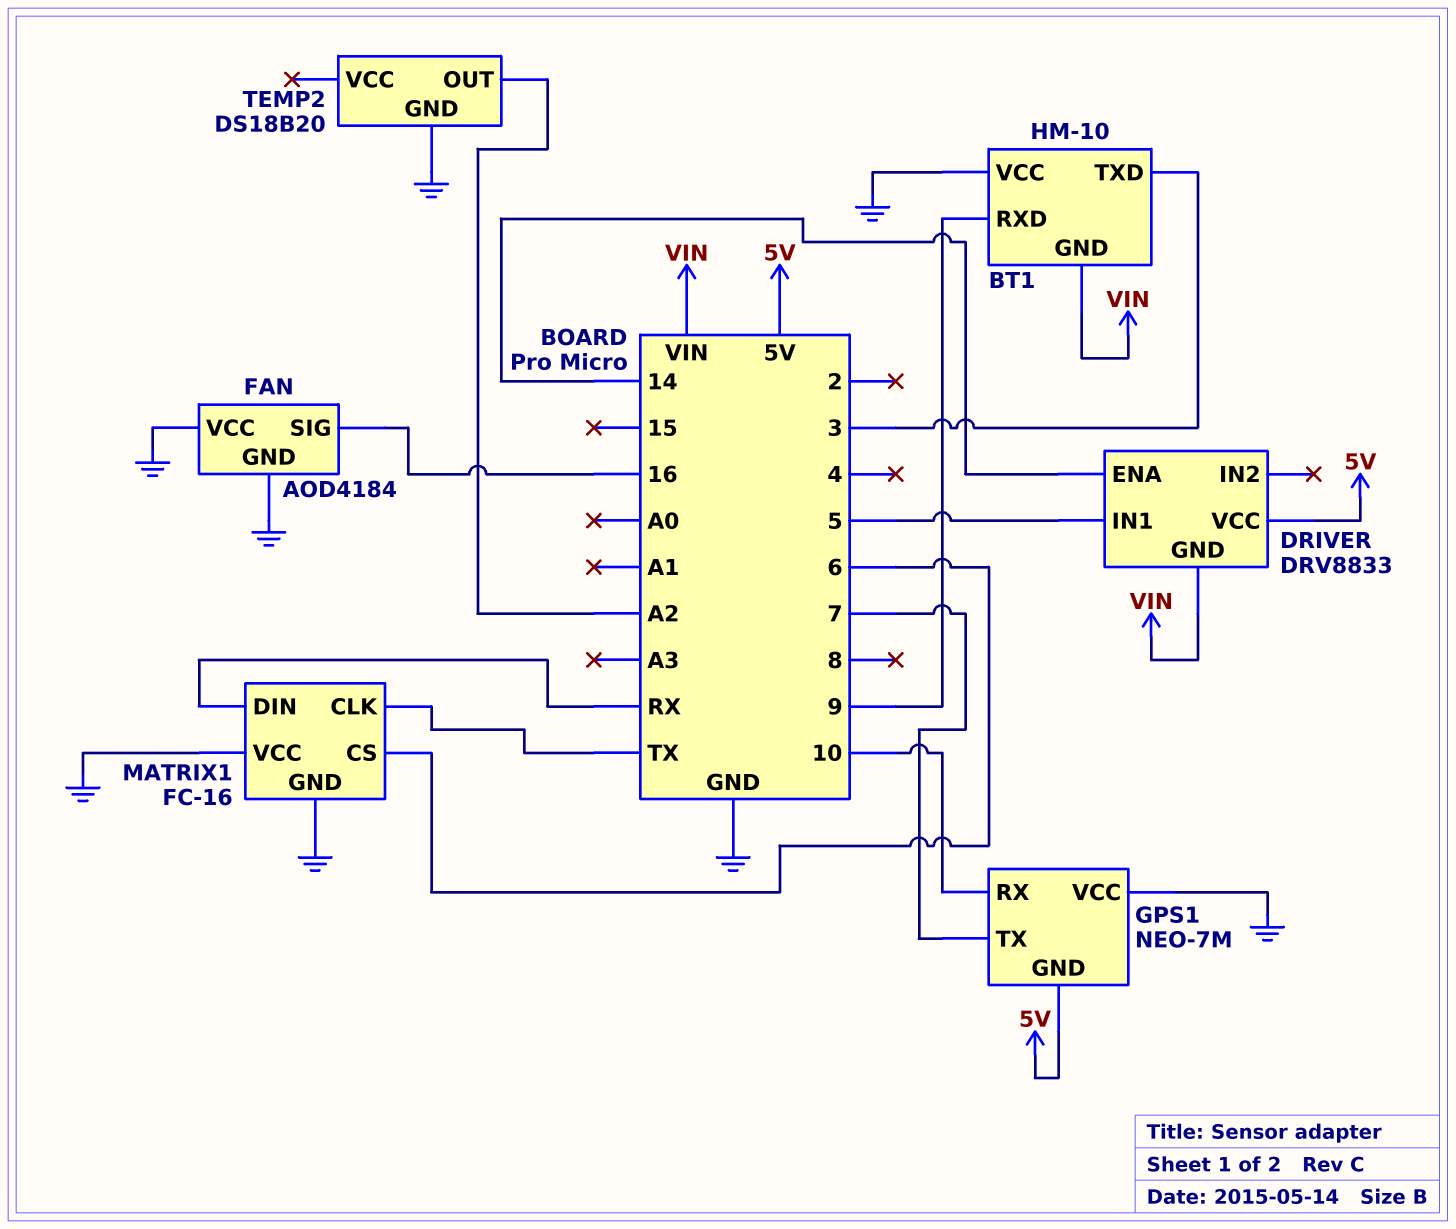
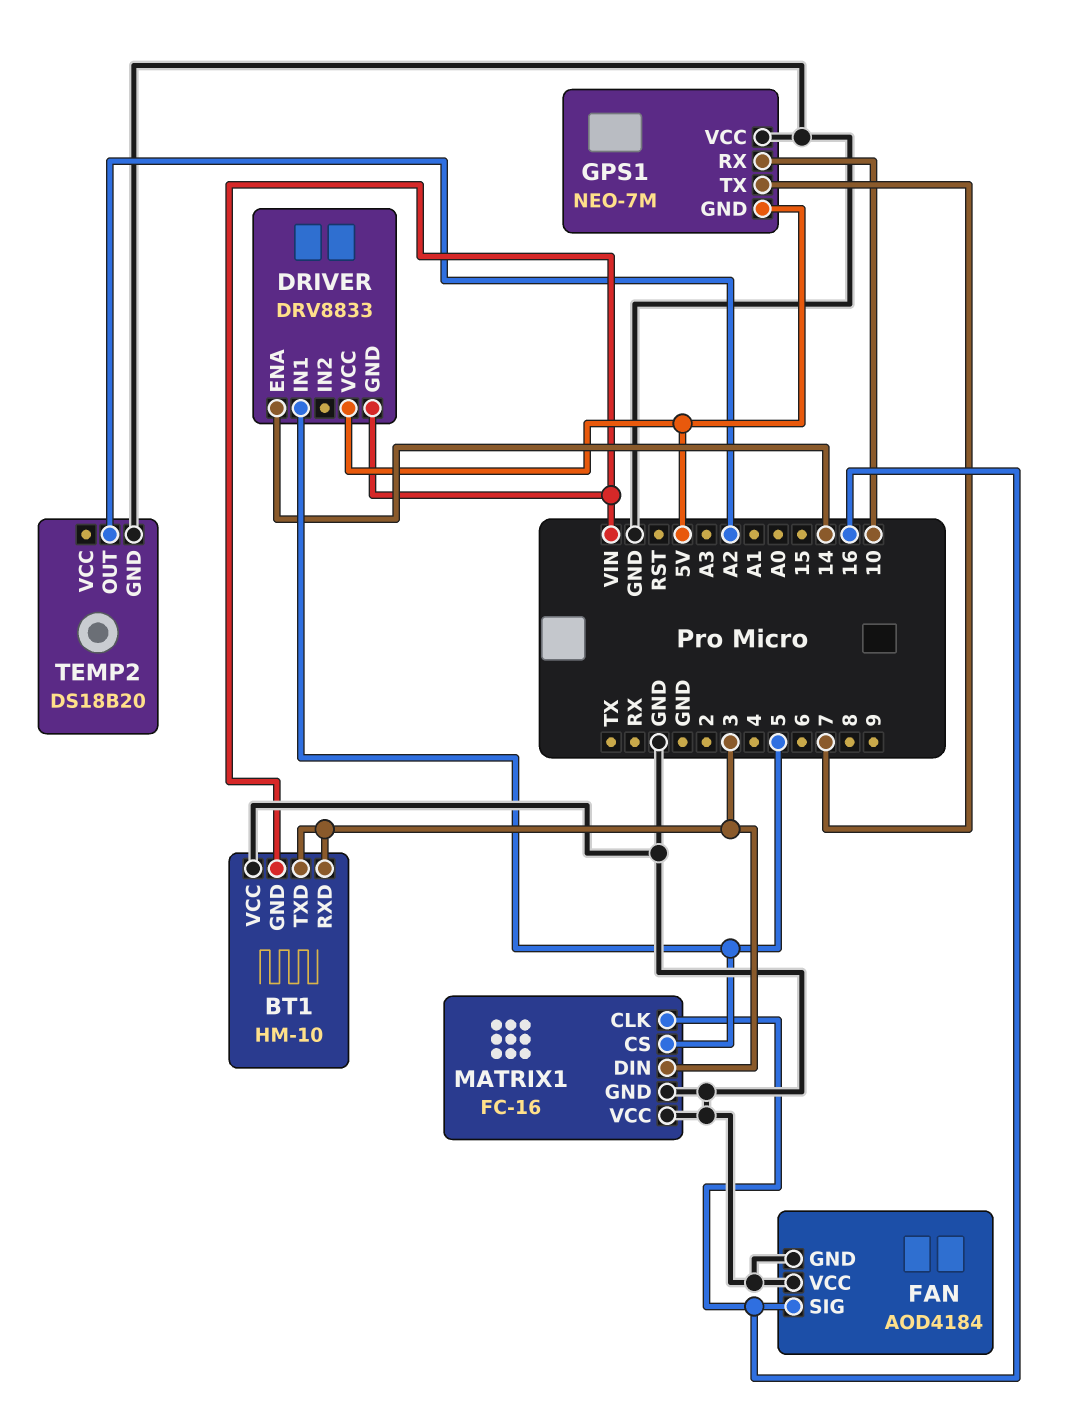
BT1 pin RXD: 9 -> 3
MATRIX1 pin CLK: TX -> 16
MATRIX1 pin CS: 6 -> 5
MATRIX1 pin DIN: RX -> 3

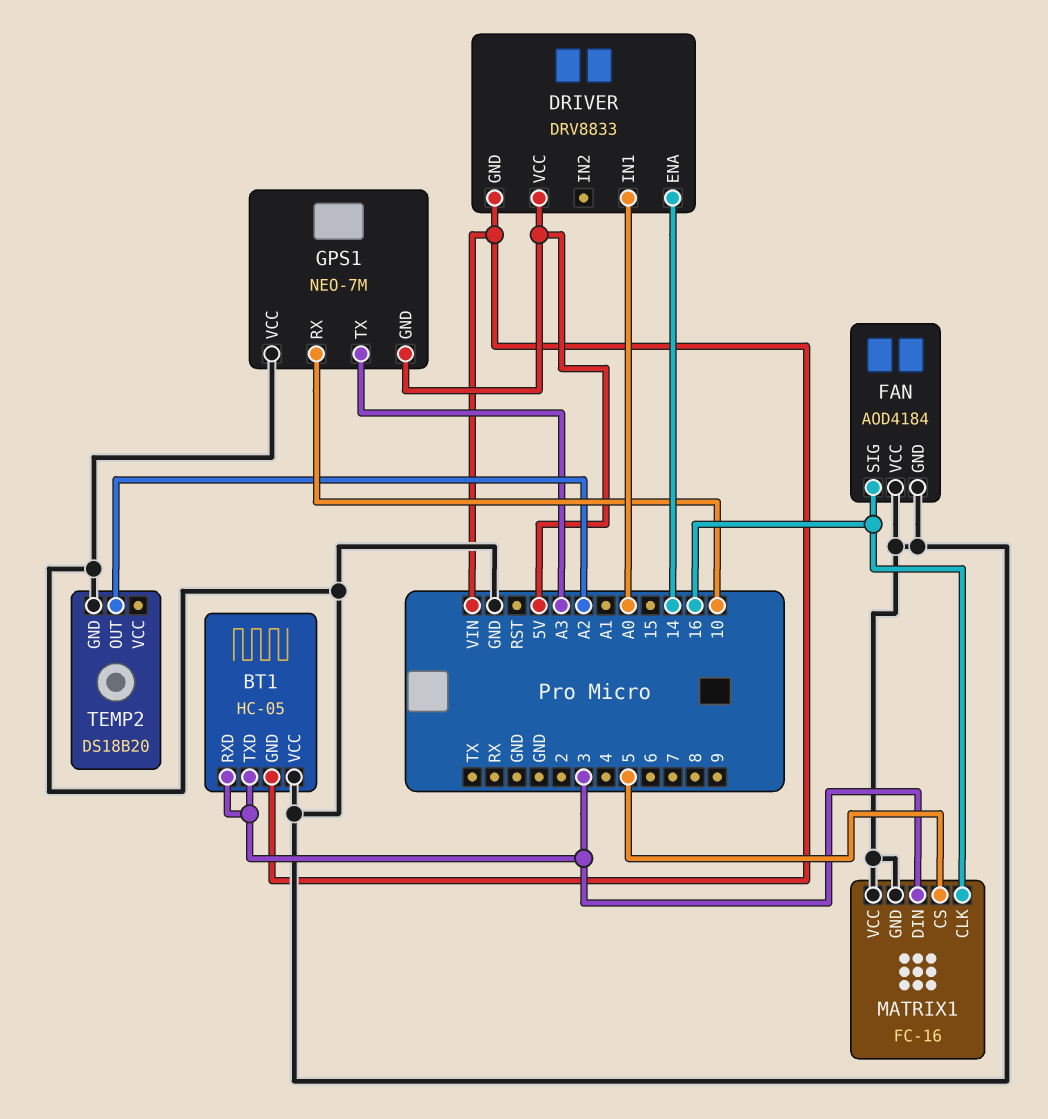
BT1: HM-10 -> HC-05
DRIVER pin IN1: 5 -> A0
GPS1 pin TX: 7 -> A3

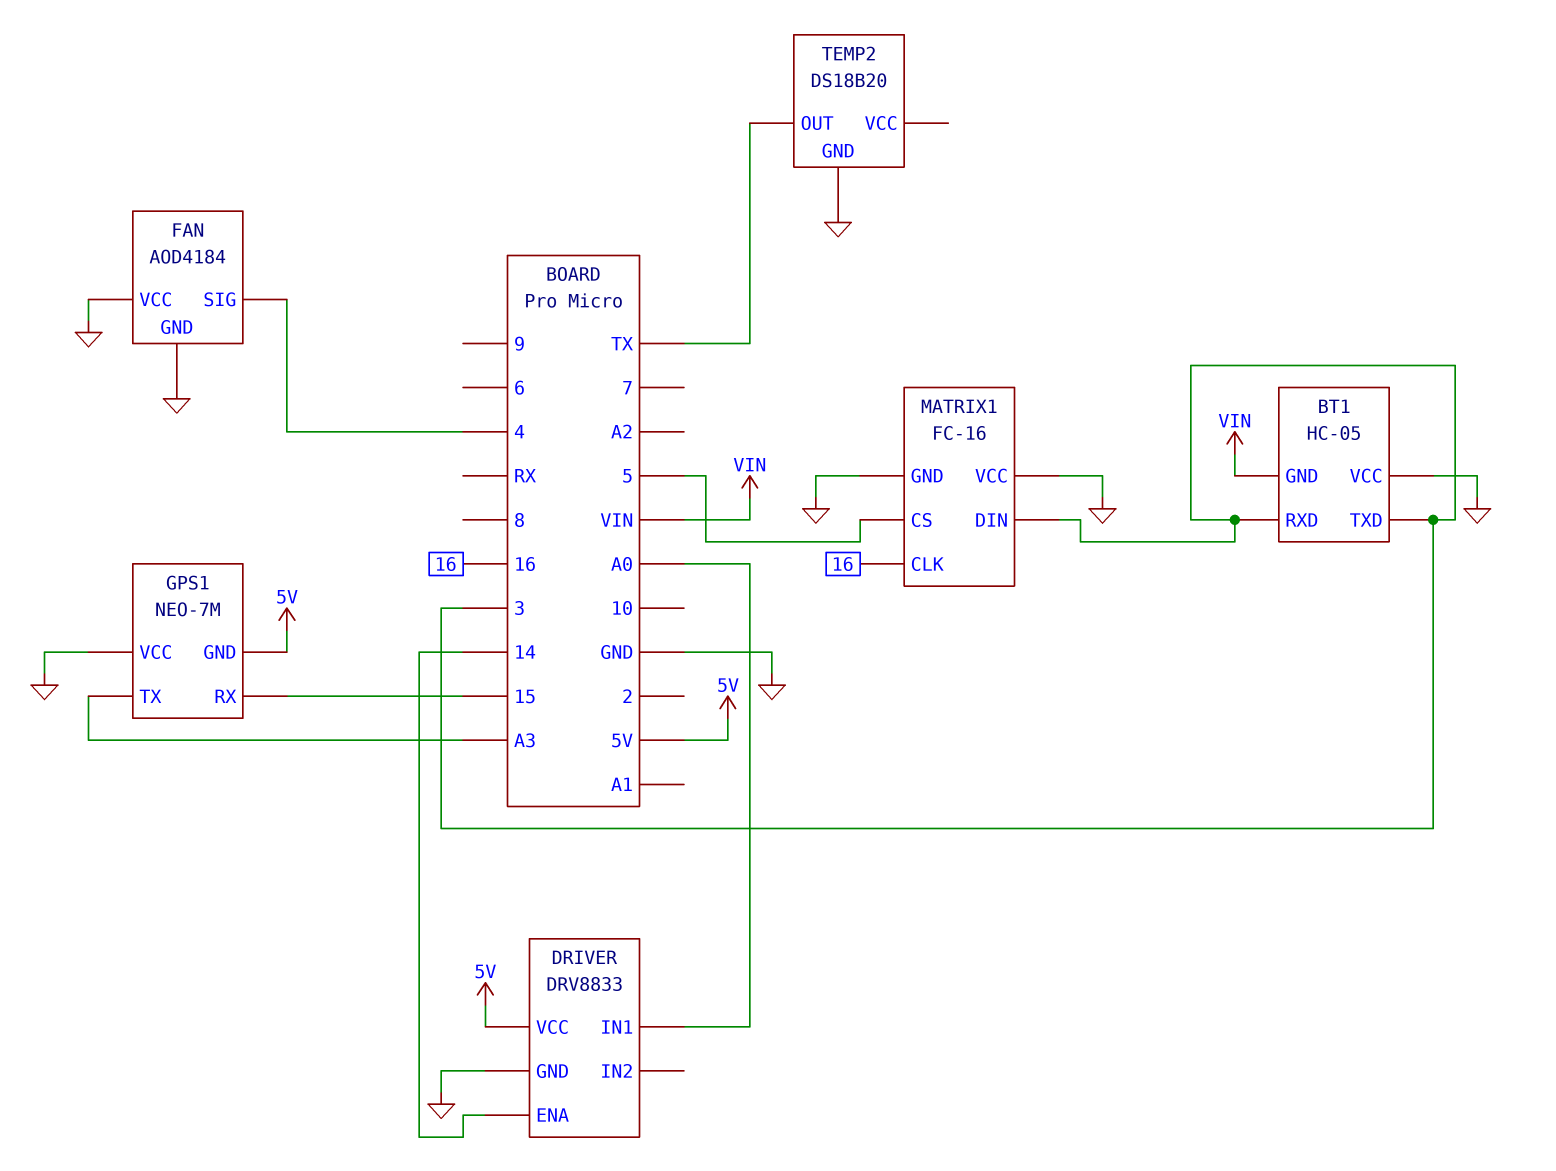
DRIVER pin GND: VIN -> GND
FAN pin SIG: 16 -> 4
GPS1 pin RX: 10 -> 15
TEMP2 pin OUT: A2 -> TX

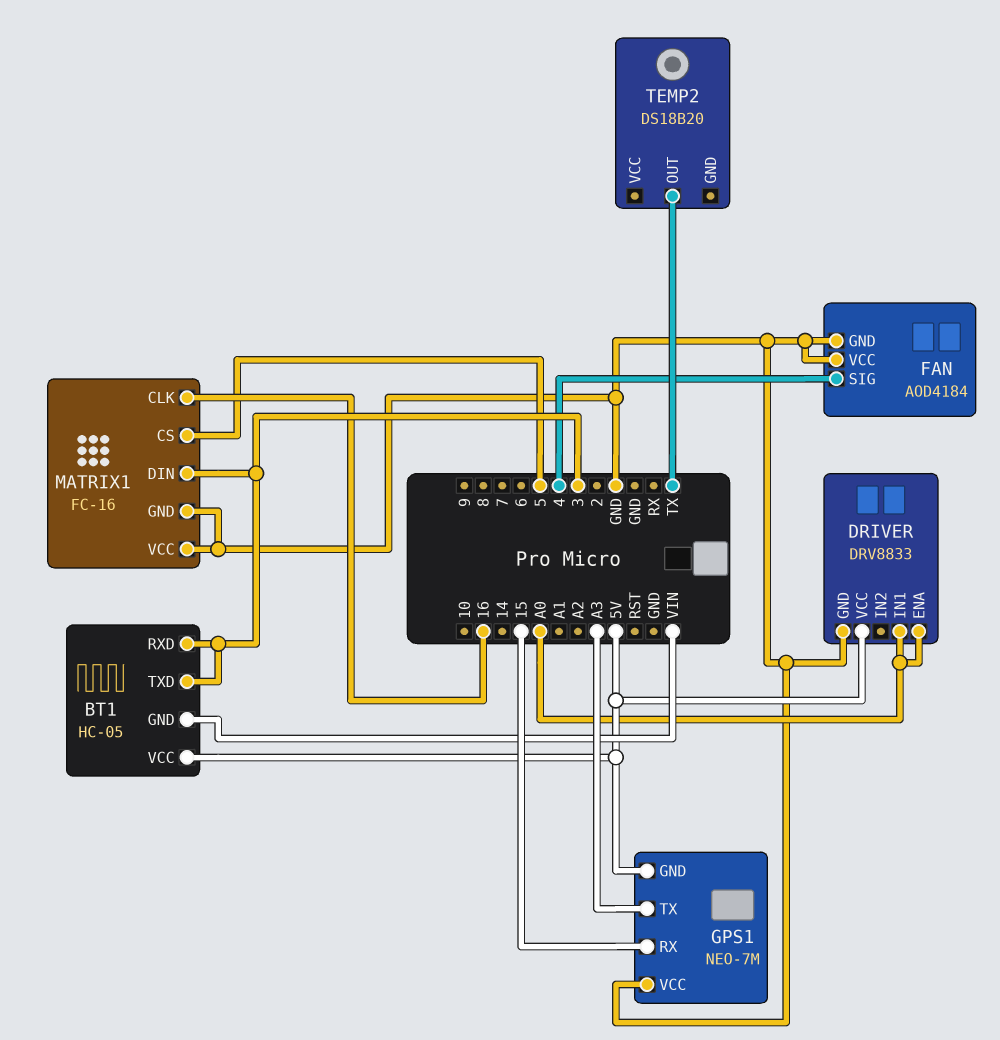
BT1 pin VCC: GND -> 5V
DRIVER pin ENA: 14 -> A0
TEMP2 pin GND: GND -> none

